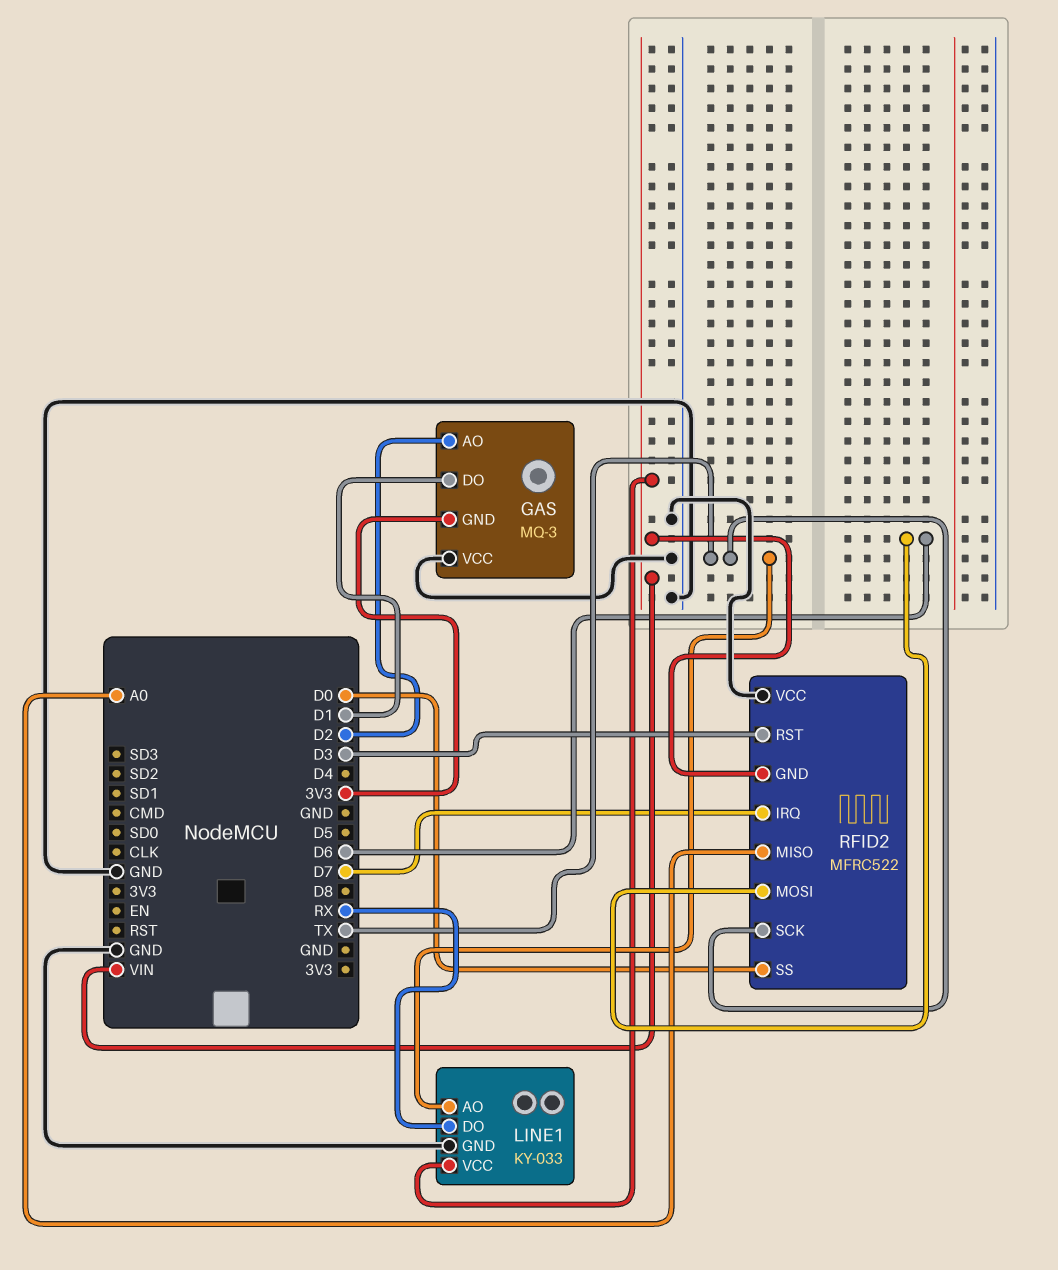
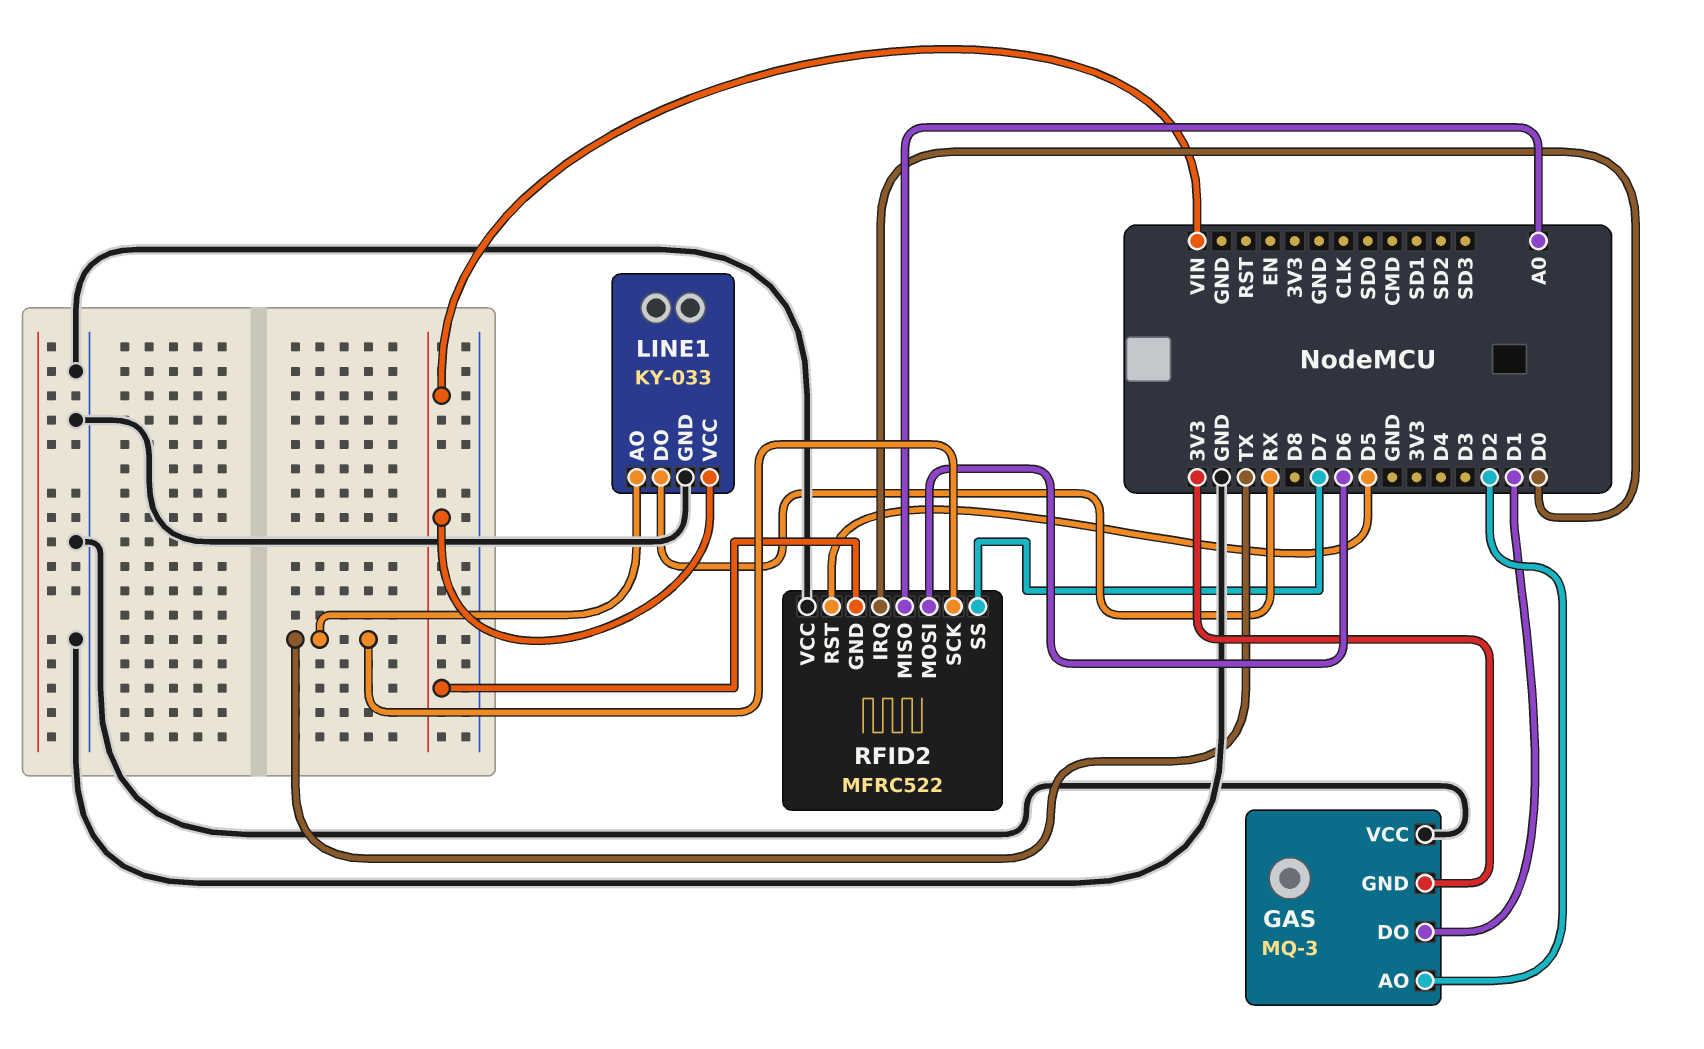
RFID2 pin IRQ: D7 -> D0
RFID2 pin RST: D3 -> D5
RFID2 pin SS: D0 -> D7

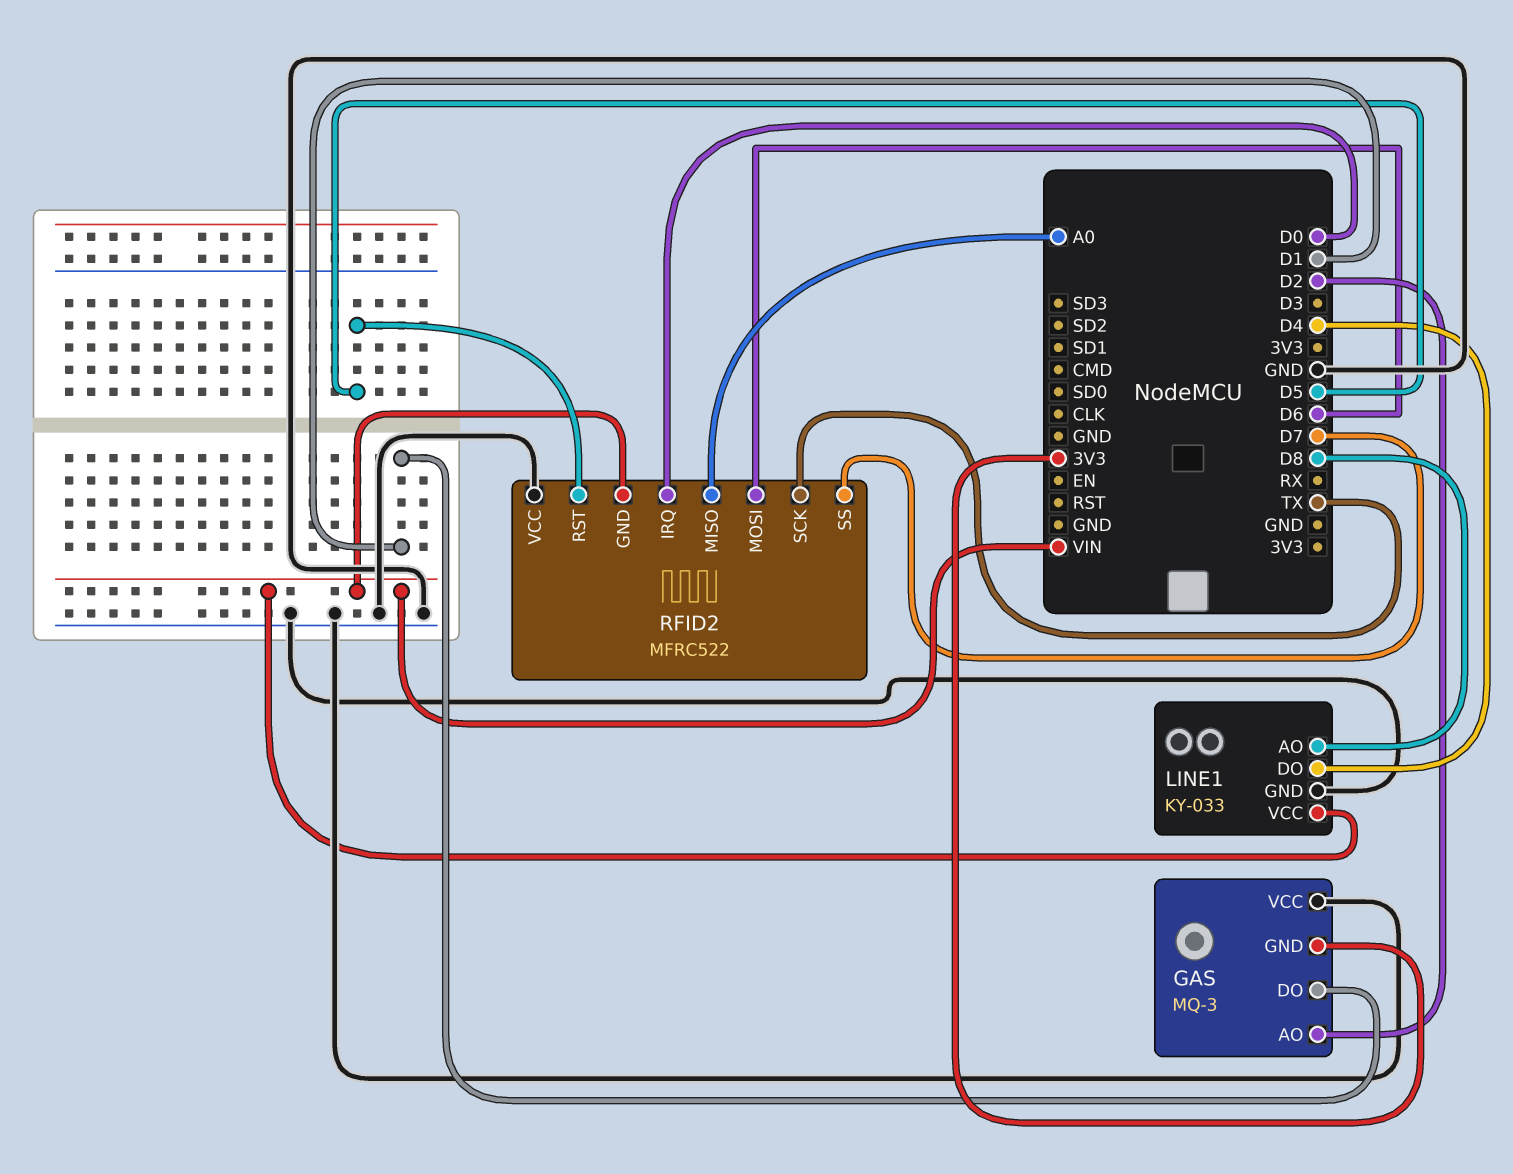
LINE1 pin AO: TX -> D8
LINE1 pin DO: RX -> D4

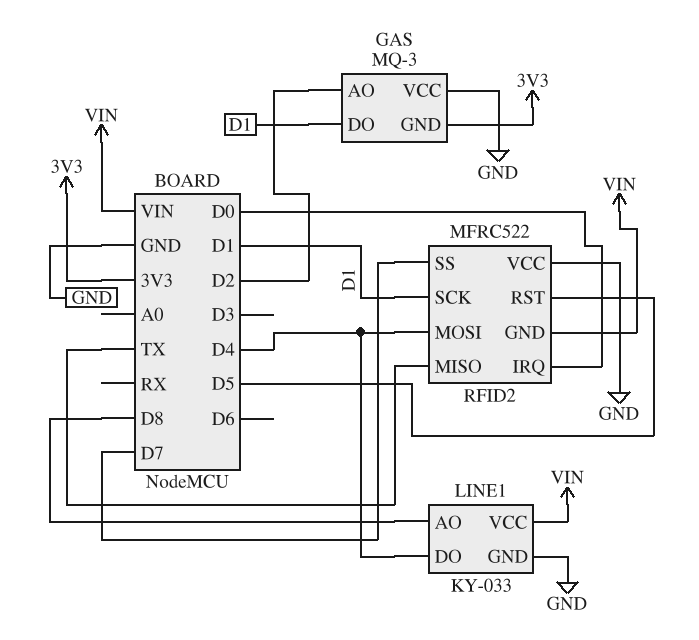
RFID2 pin MISO: A0 -> TX
RFID2 pin MOSI: D6 -> D4
RFID2 pin SCK: TX -> D1

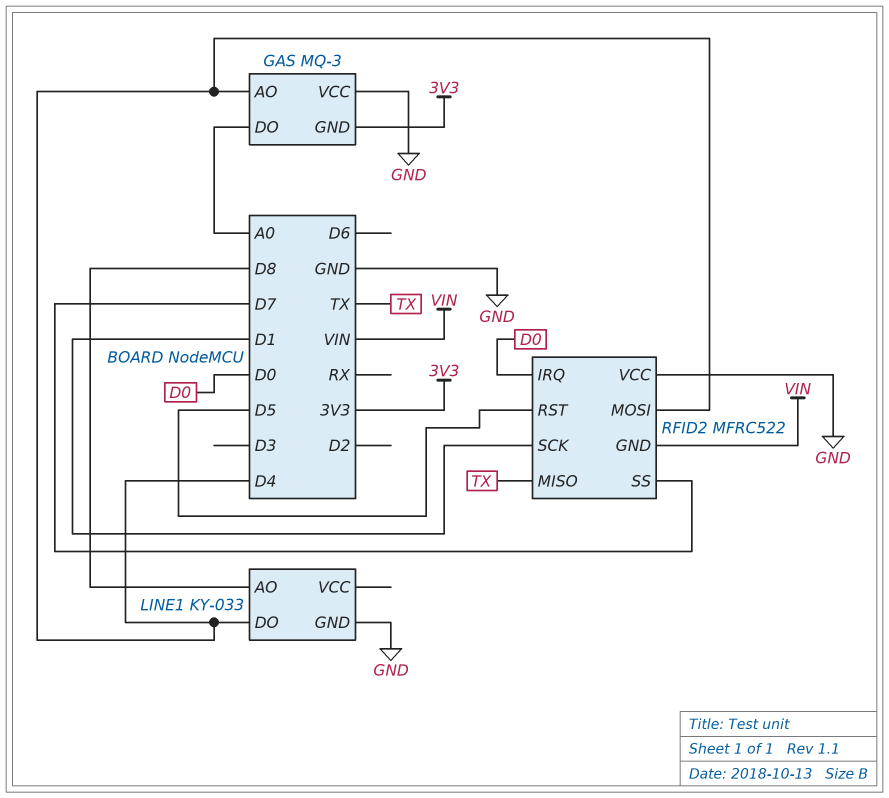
GAS pin AO: D2 -> D4
GAS pin DO: D1 -> A0
LINE1 pin VCC: VIN -> none

